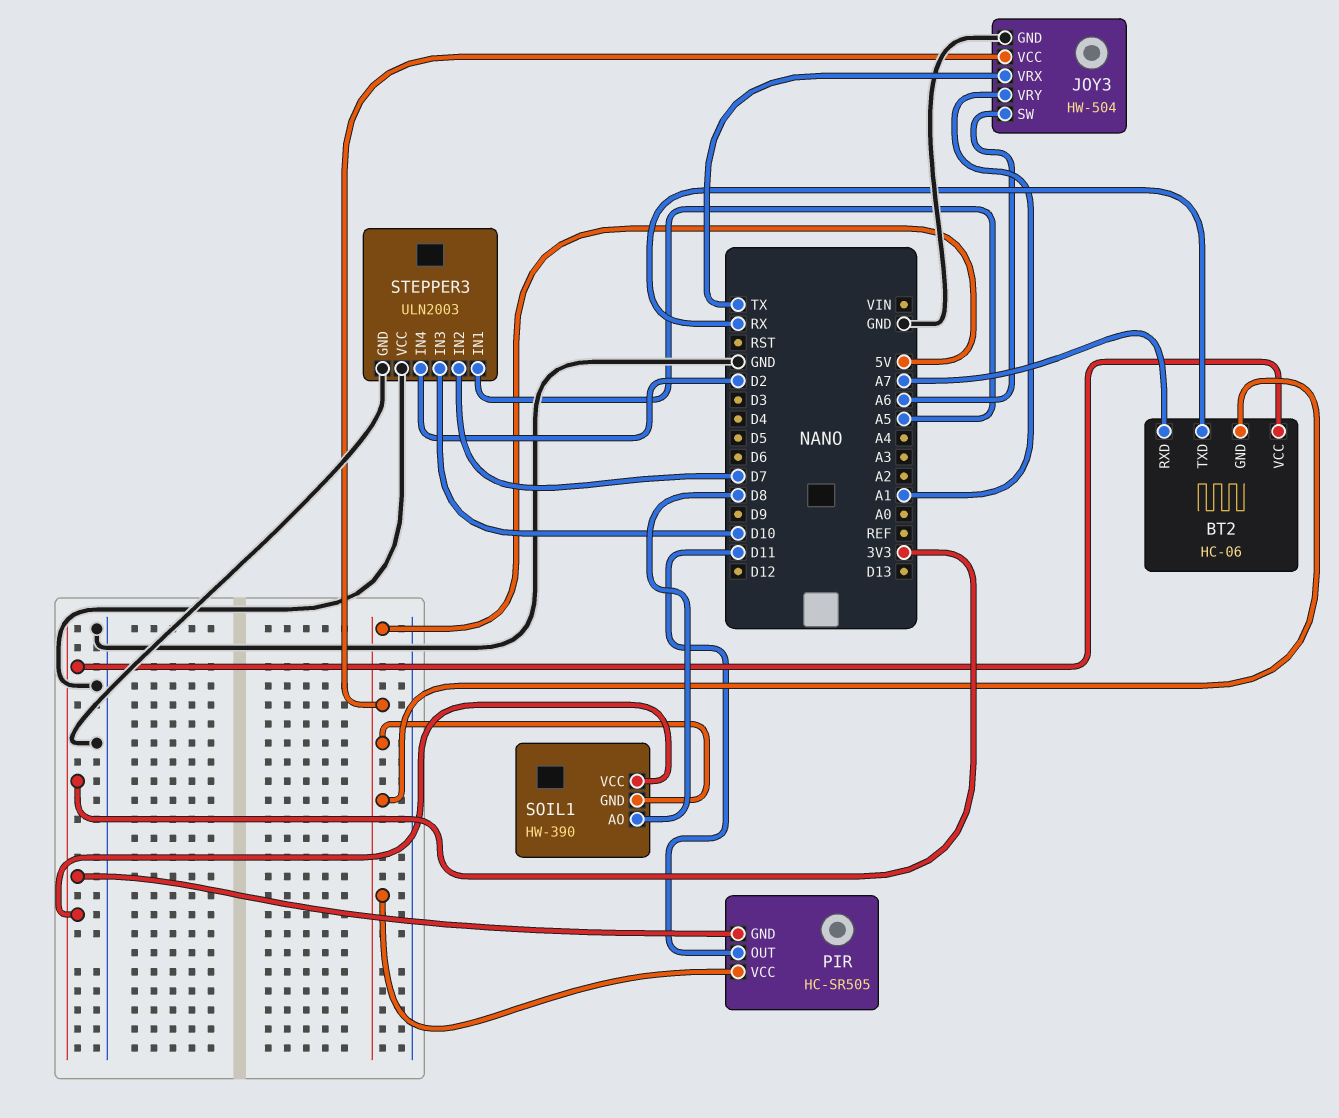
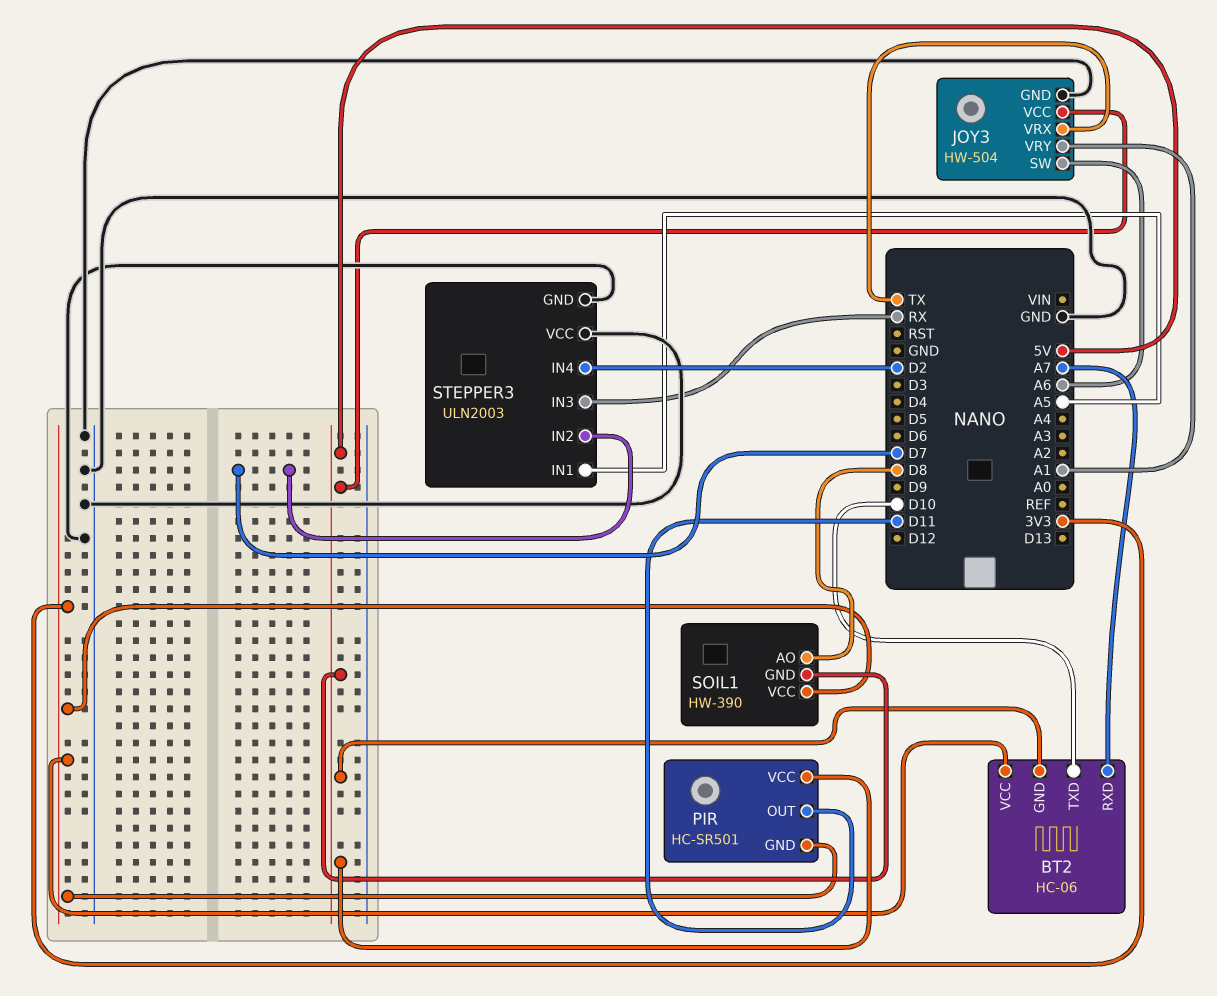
BT2 pin TXD: RX -> D10
PIR: HC-SR505 -> HC-SR501
STEPPER3 pin IN3: D10 -> RX

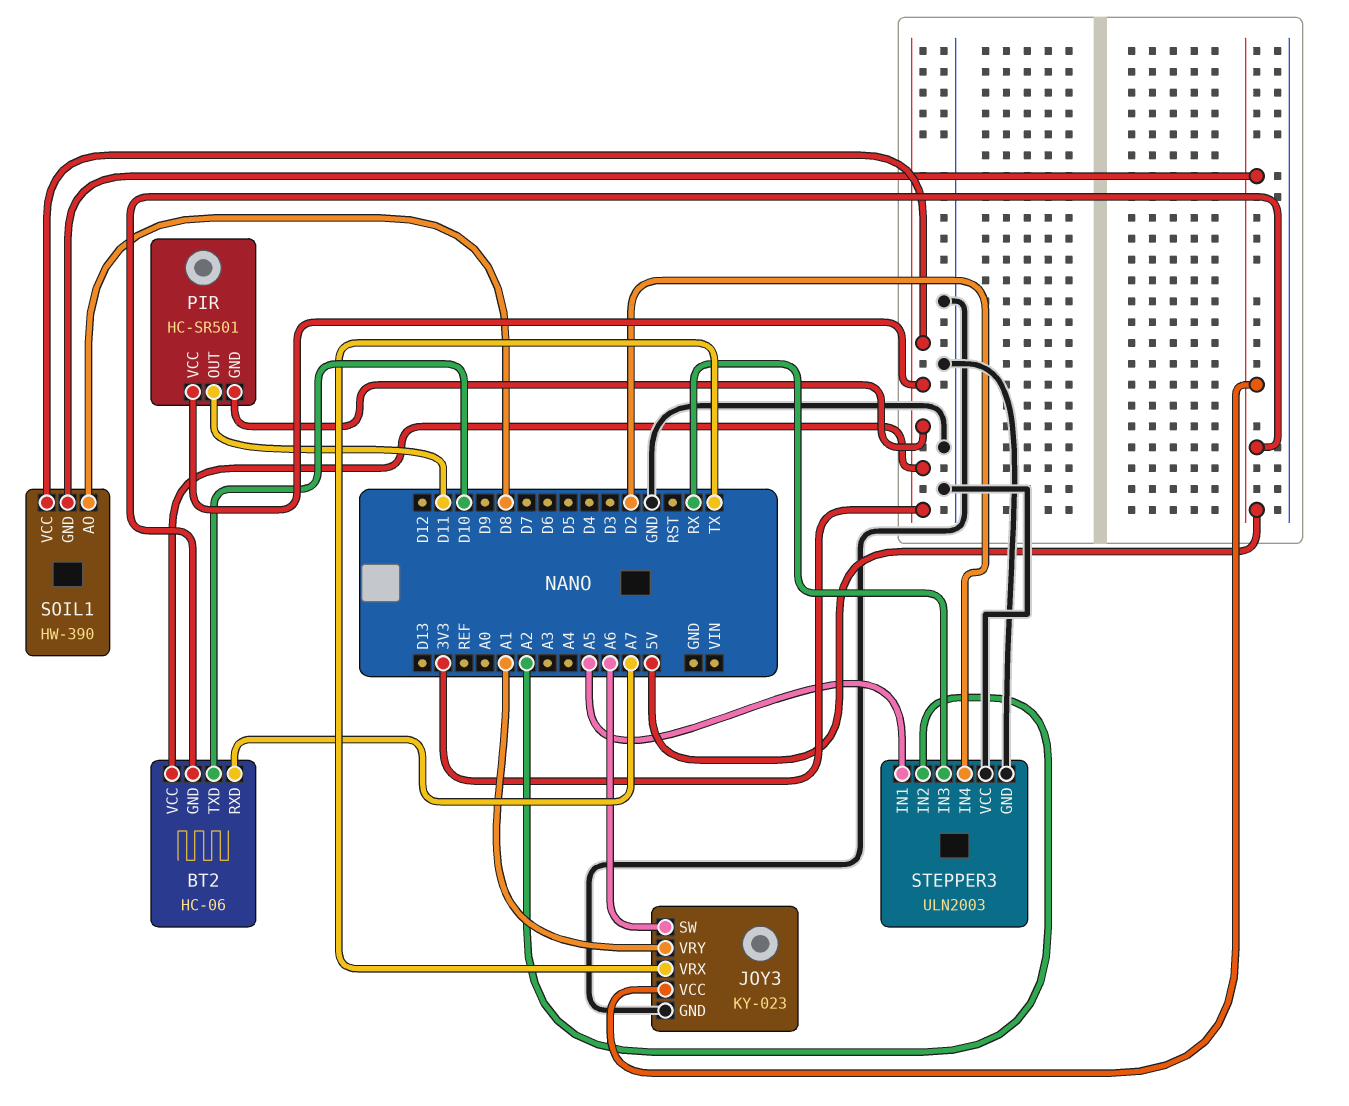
JOY3: HW-504 -> KY-023
PIR pin VCC: 5V -> 3V3
STEPPER3 pin IN2: D7 -> A2

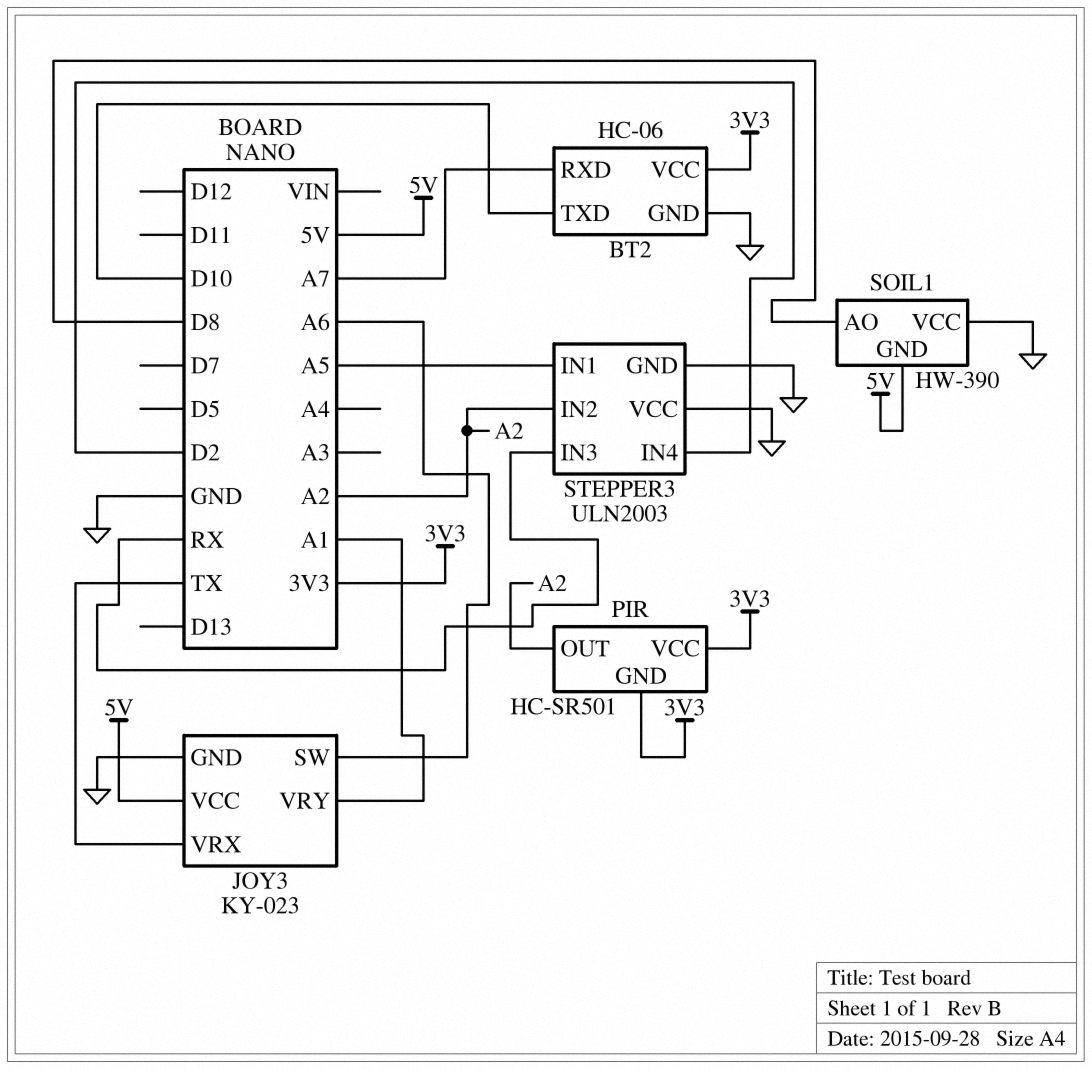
BT2 pin GND: 5V -> GND
PIR pin OUT: D11 -> A2
SOIL1 pin VCC: 3V3 -> GND

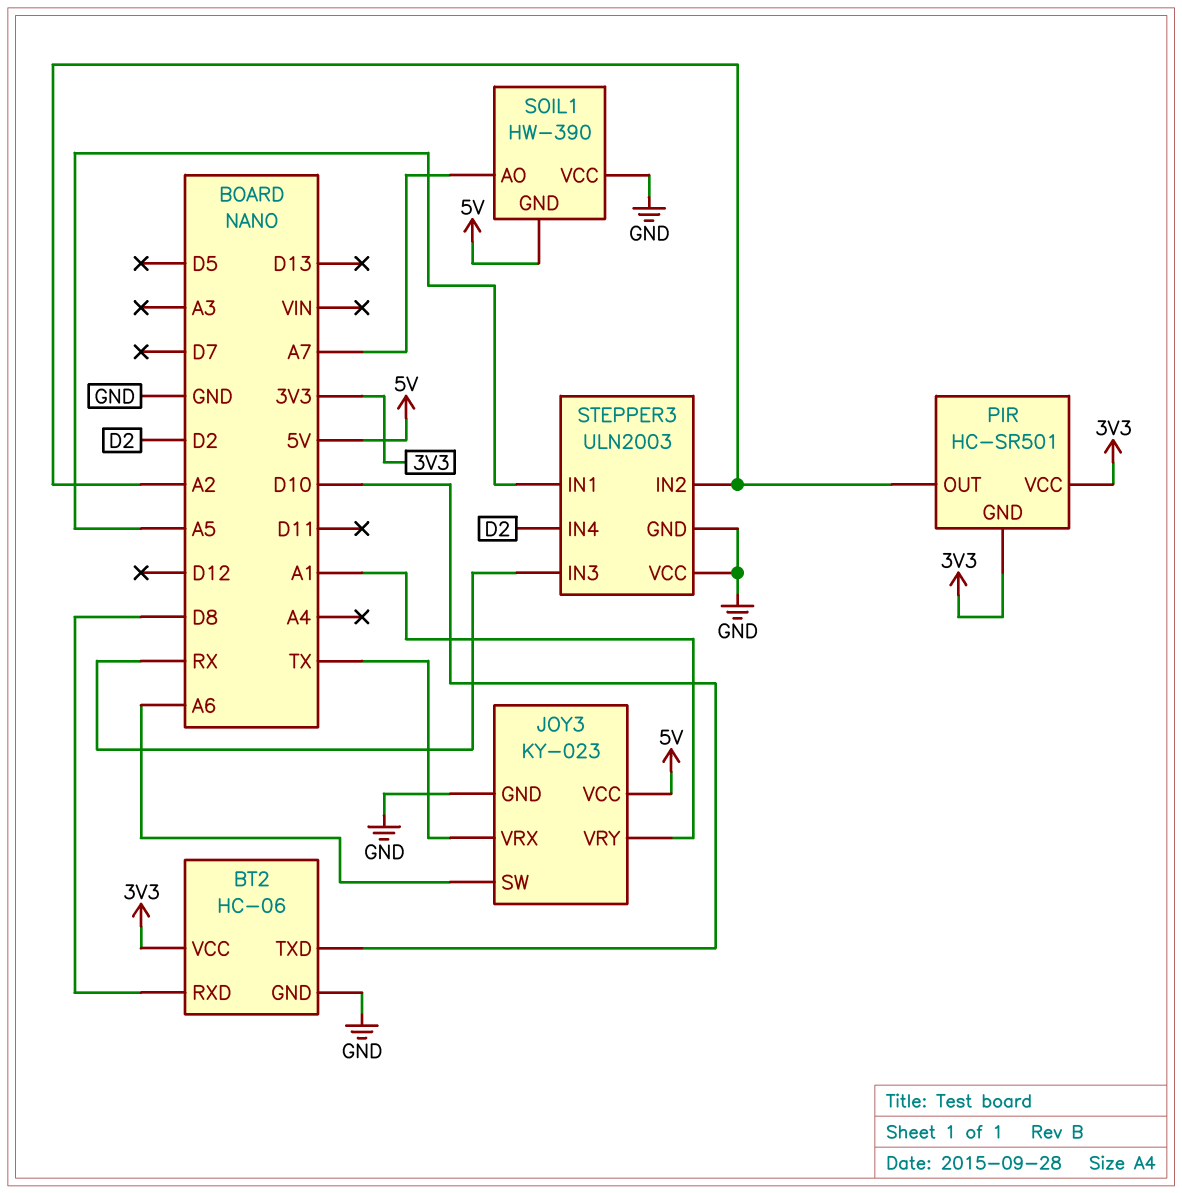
BT2 pin RXD: A7 -> D8
SOIL1 pin AO: D8 -> A7

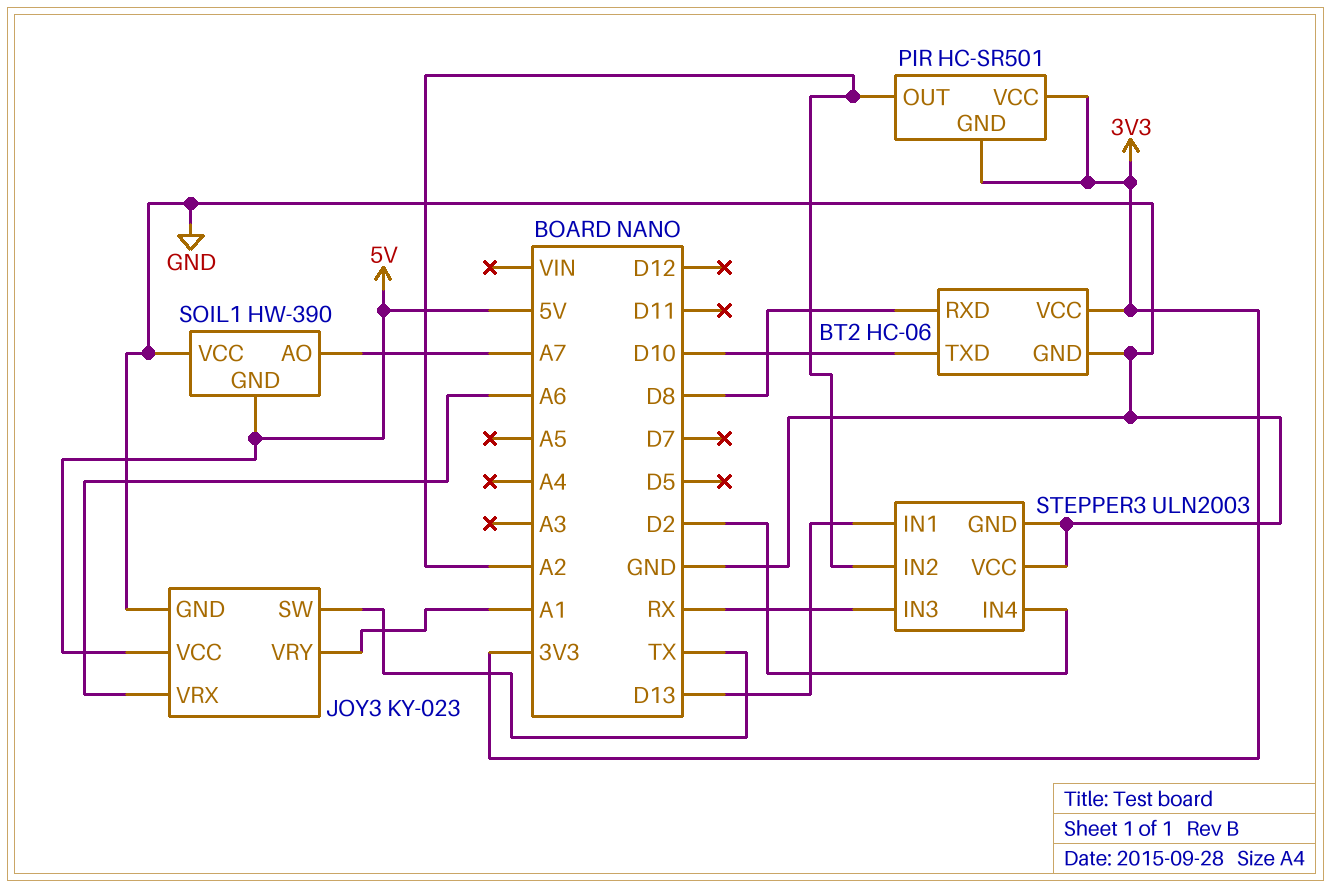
JOY3 pin SW: A6 -> TX
JOY3 pin VRX: TX -> A6
STEPPER3 pin IN1: A5 -> D13

